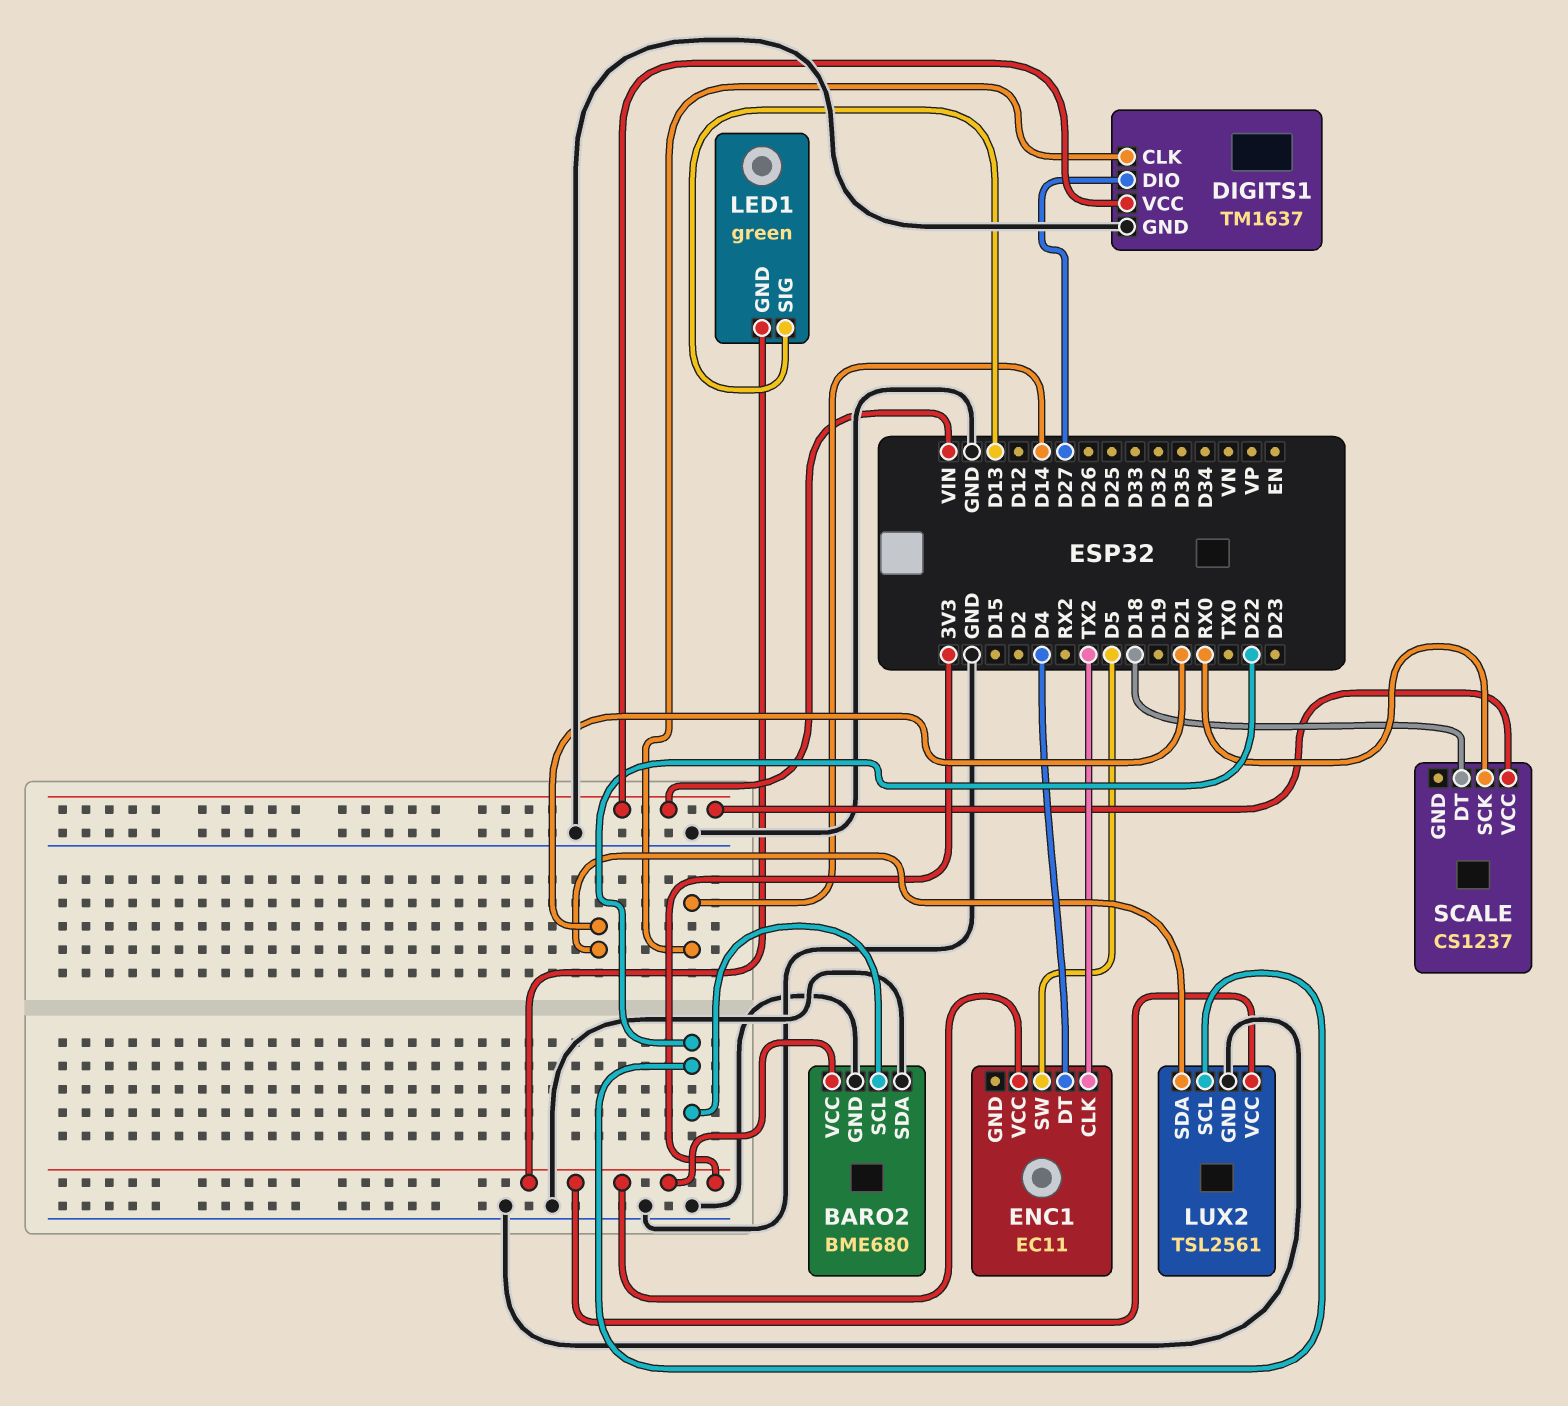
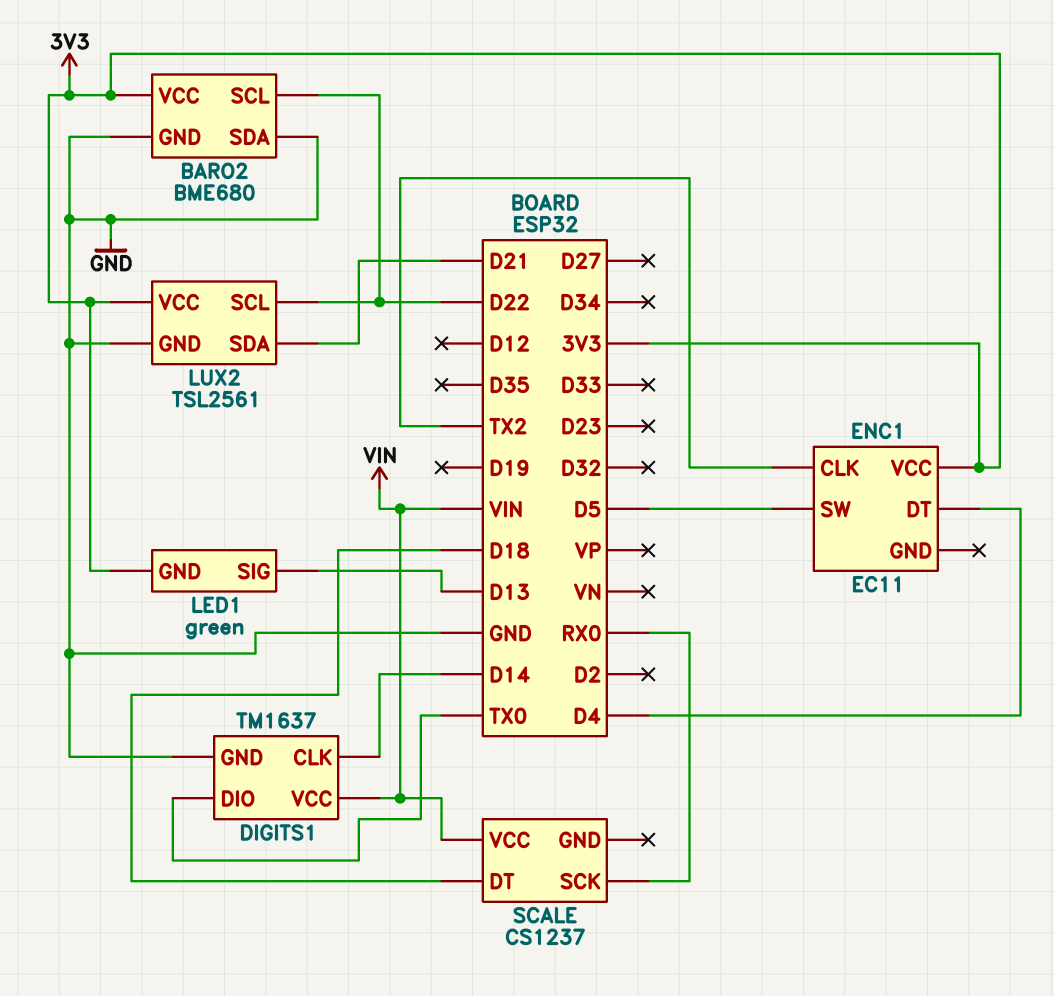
DIGITS1 pin DIO: D27 -> TX0

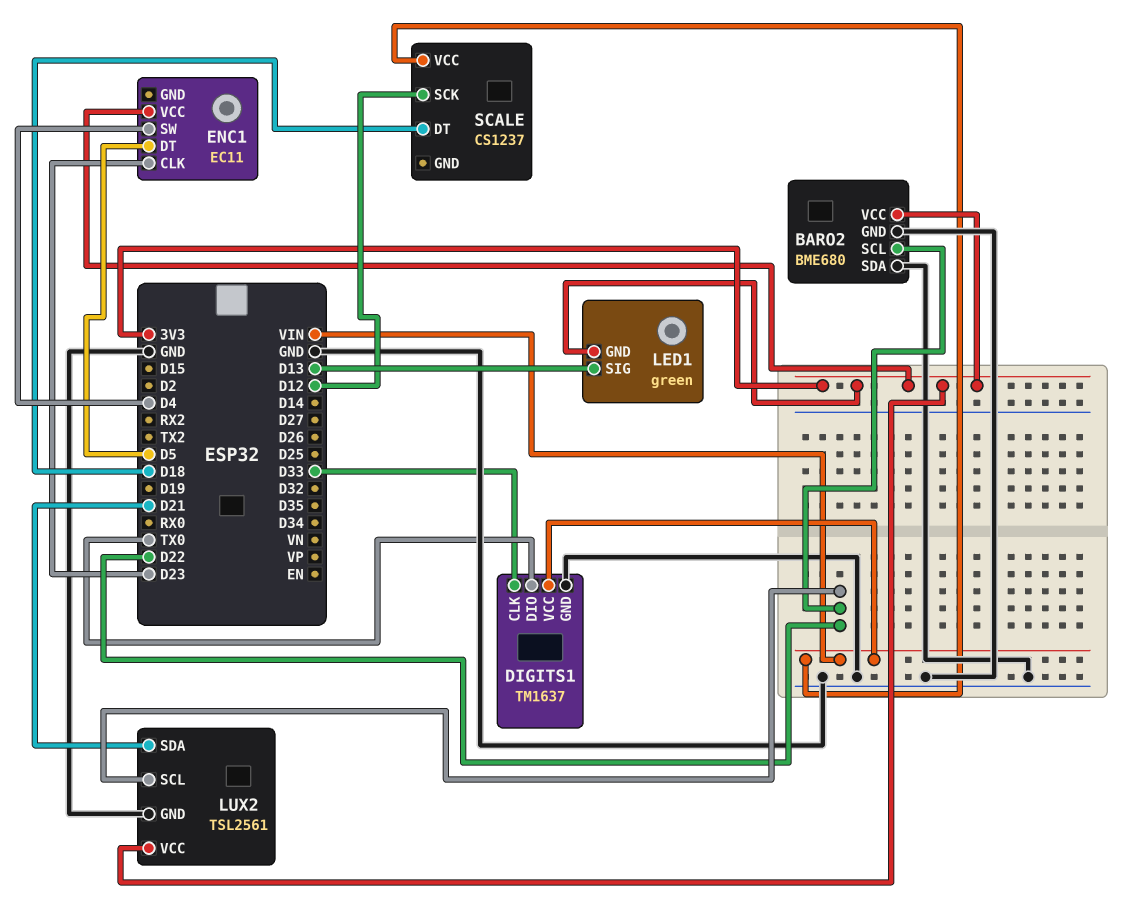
DIGITS1 pin CLK: D14 -> D33
ENC1 pin CLK: TX2 -> D23
ENC1 pin DT: D4 -> D5
ENC1 pin SW: D5 -> D4
SCALE pin SCK: RX0 -> D12

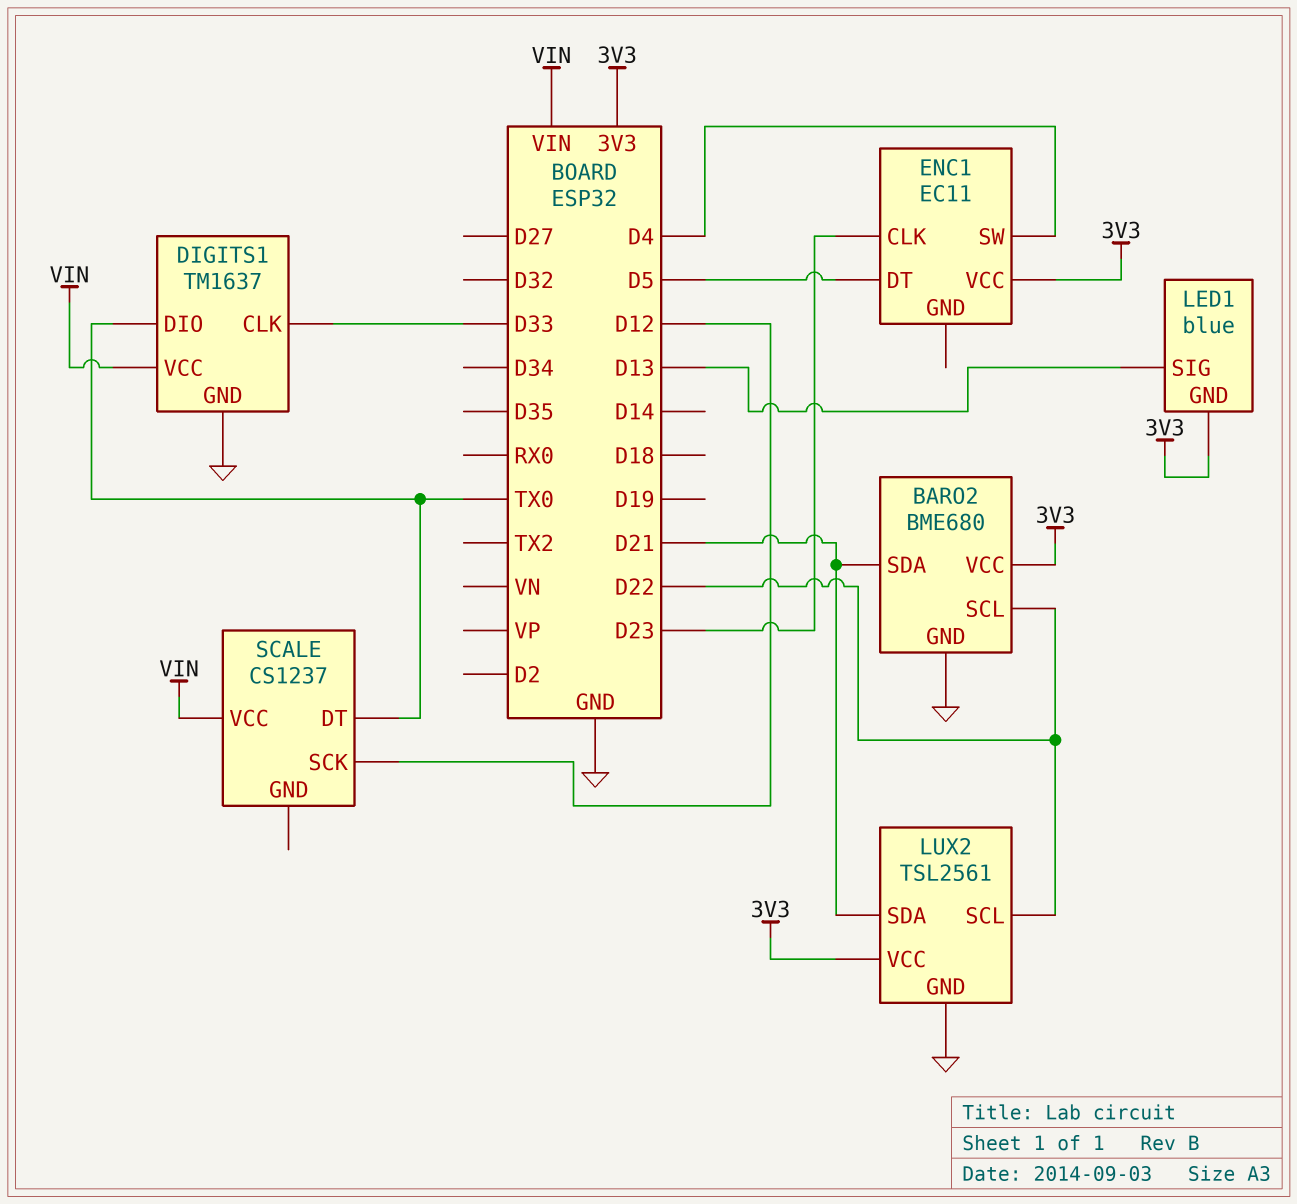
BARO2 pin SDA: GND -> D21
LED1: green -> blue
SCALE pin DT: D18 -> TX0

